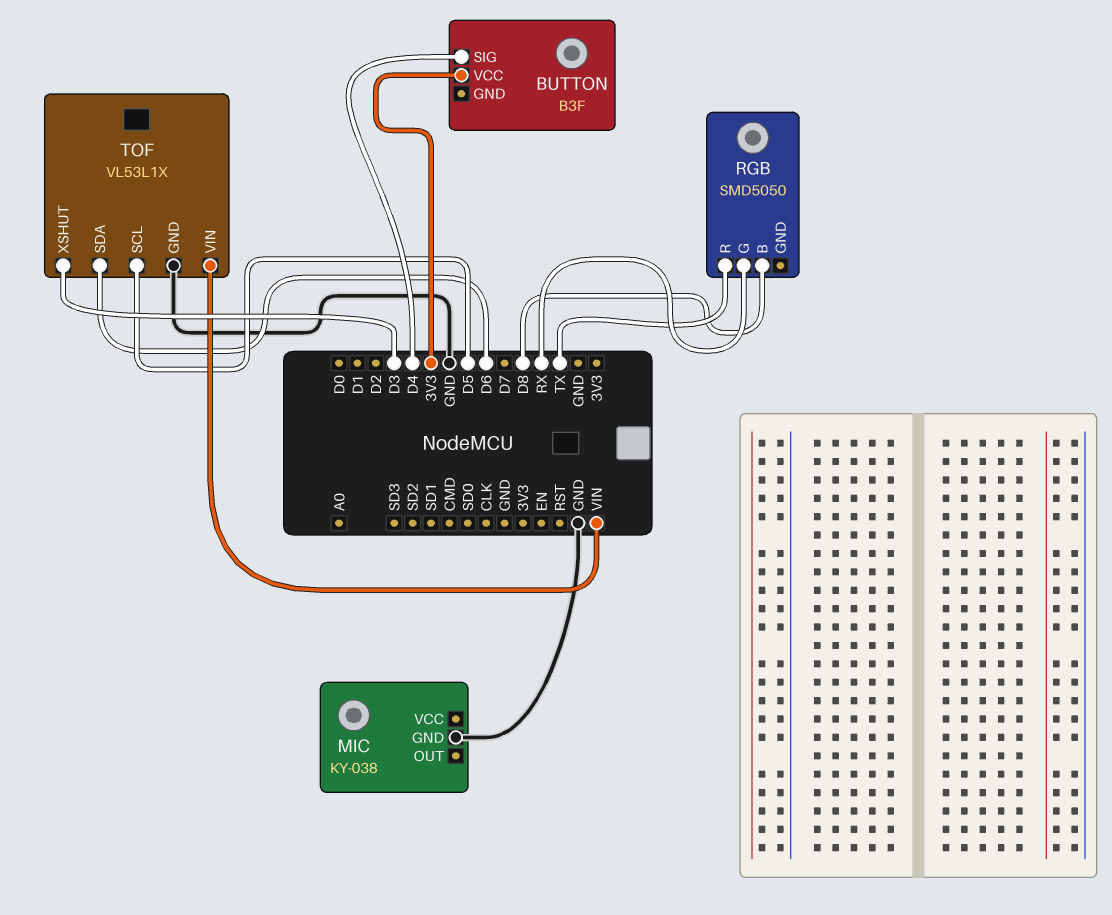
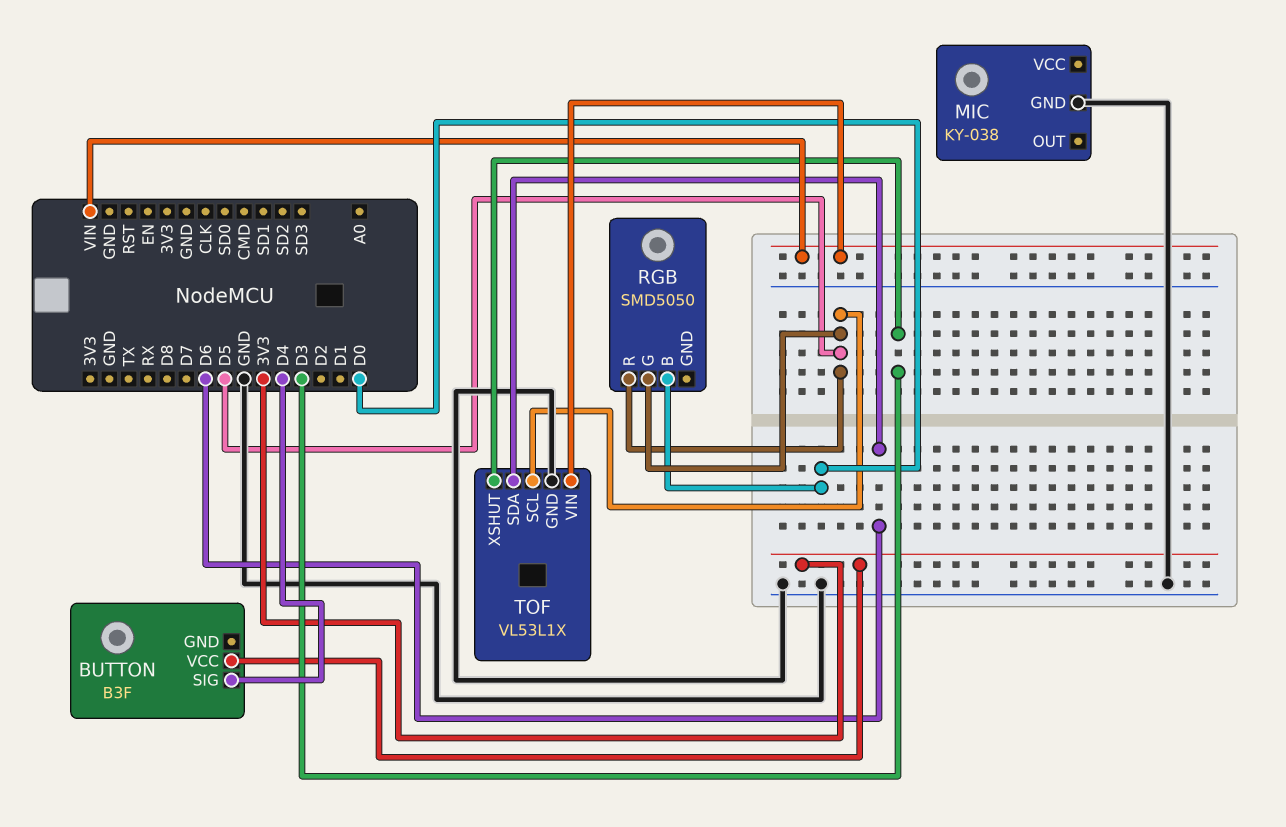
RGB pin B: D8 -> D0
RGB pin G: RX -> D5
RGB pin R: TX -> D5

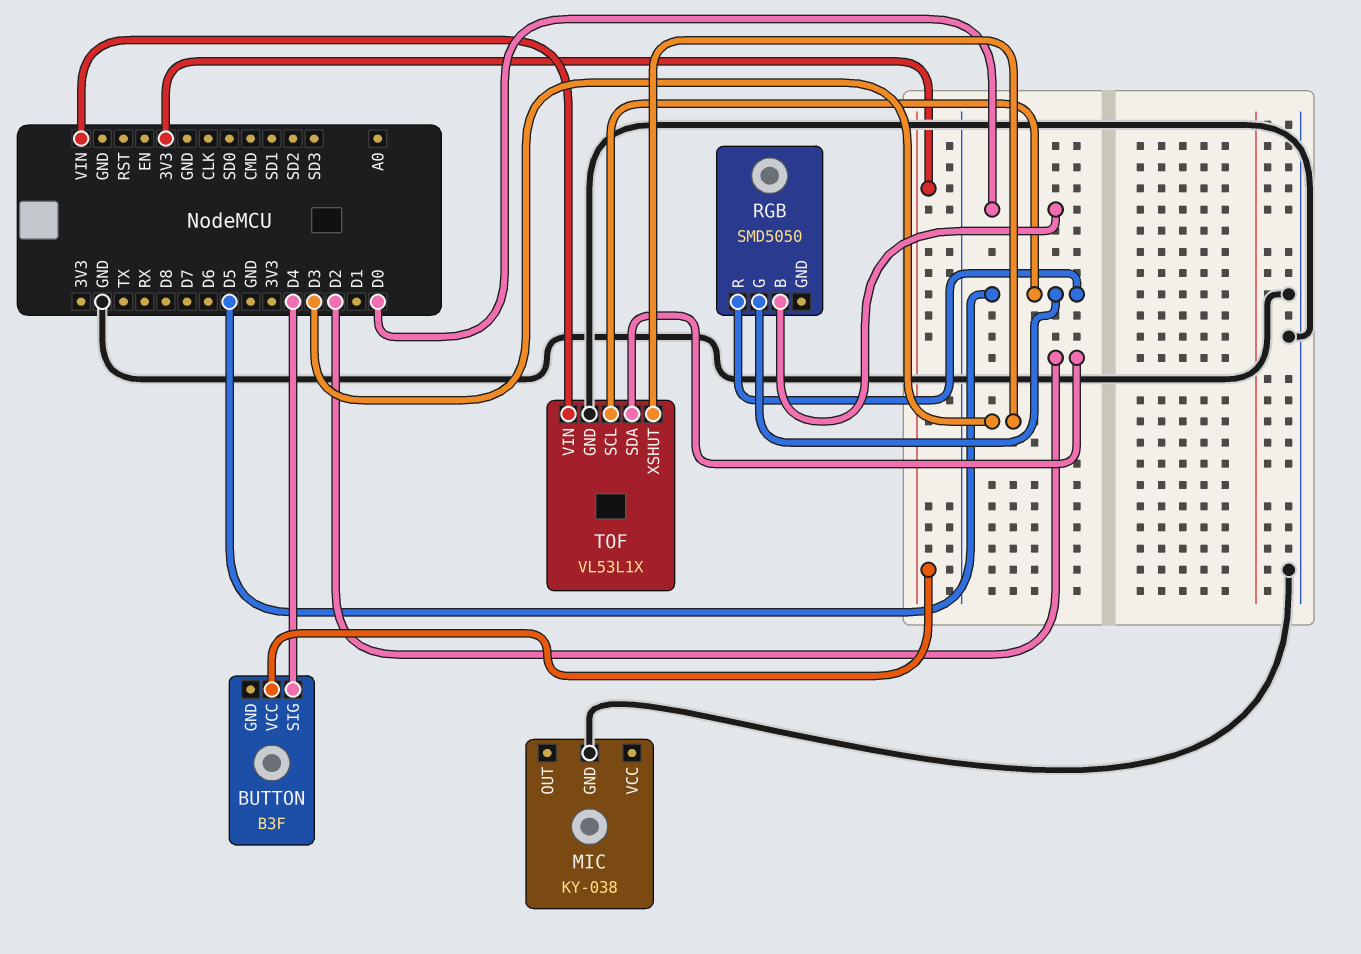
TOF pin SDA: D6 -> D2

